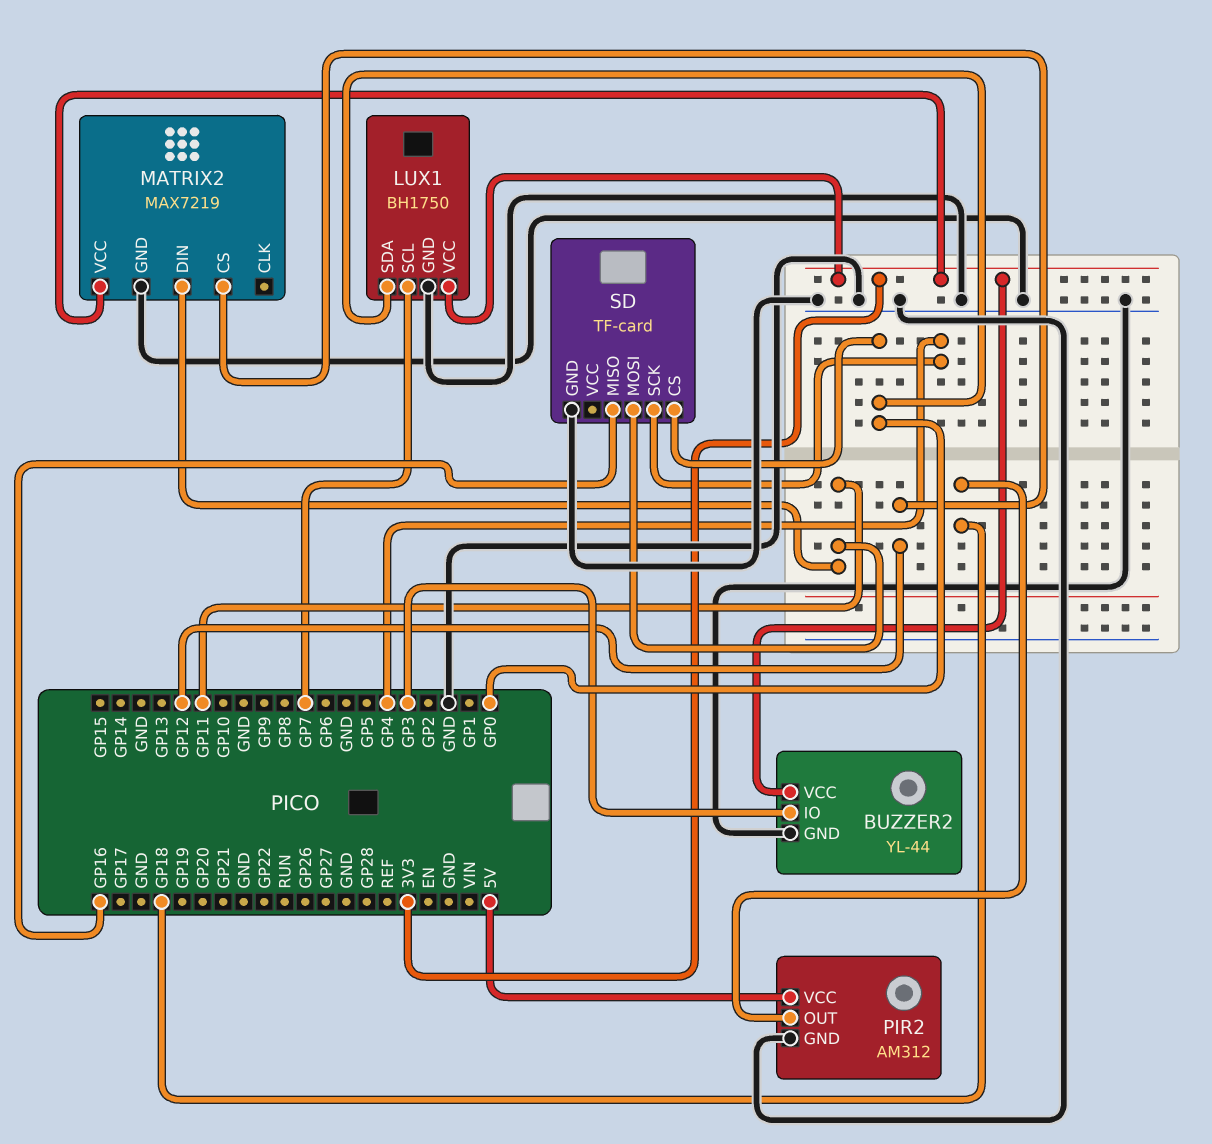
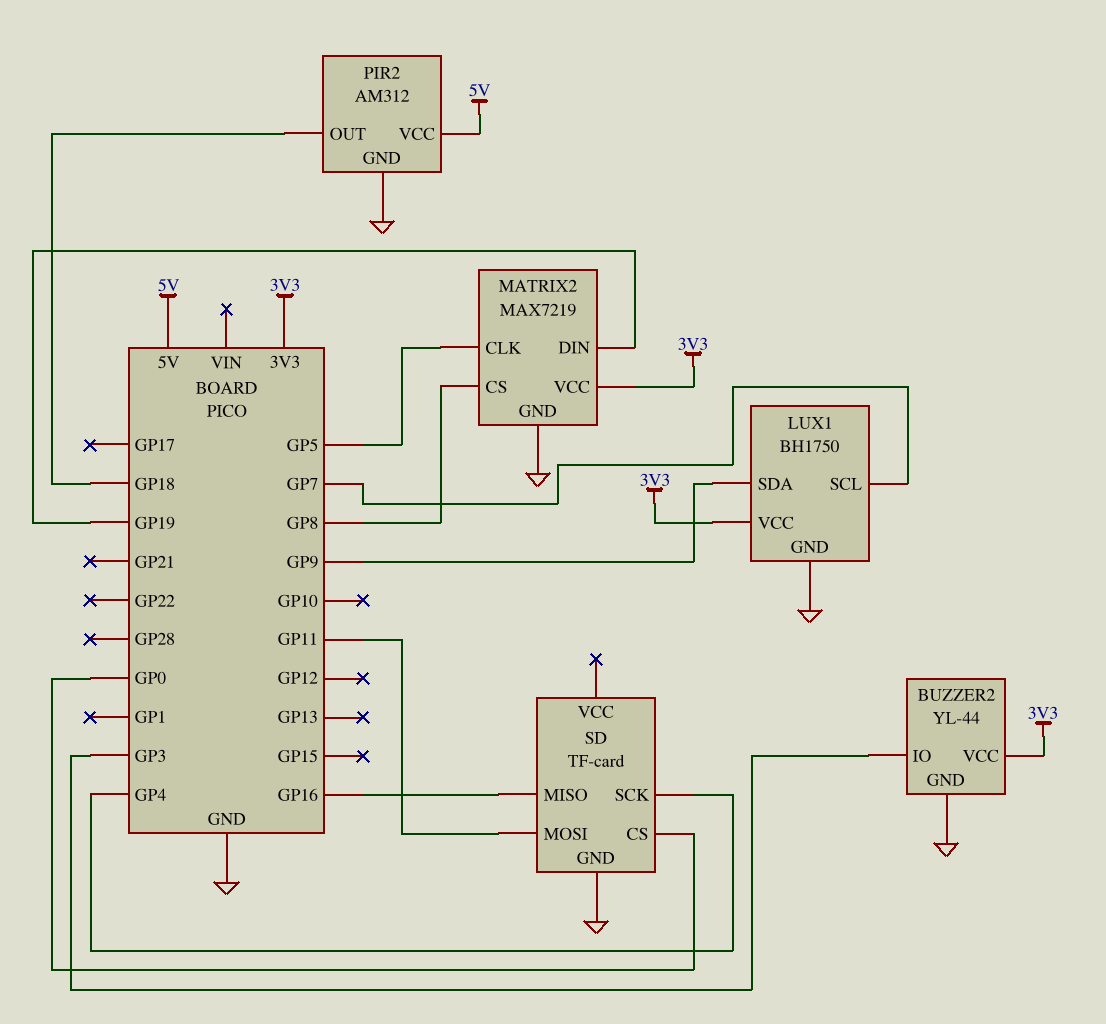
LUX1 pin SDA: GP0 -> GP9
MATRIX2 pin CLK: none -> GP5
MATRIX2 pin CS: GP12 -> GP8
MATRIX2 pin DIN: GP11 -> GP19

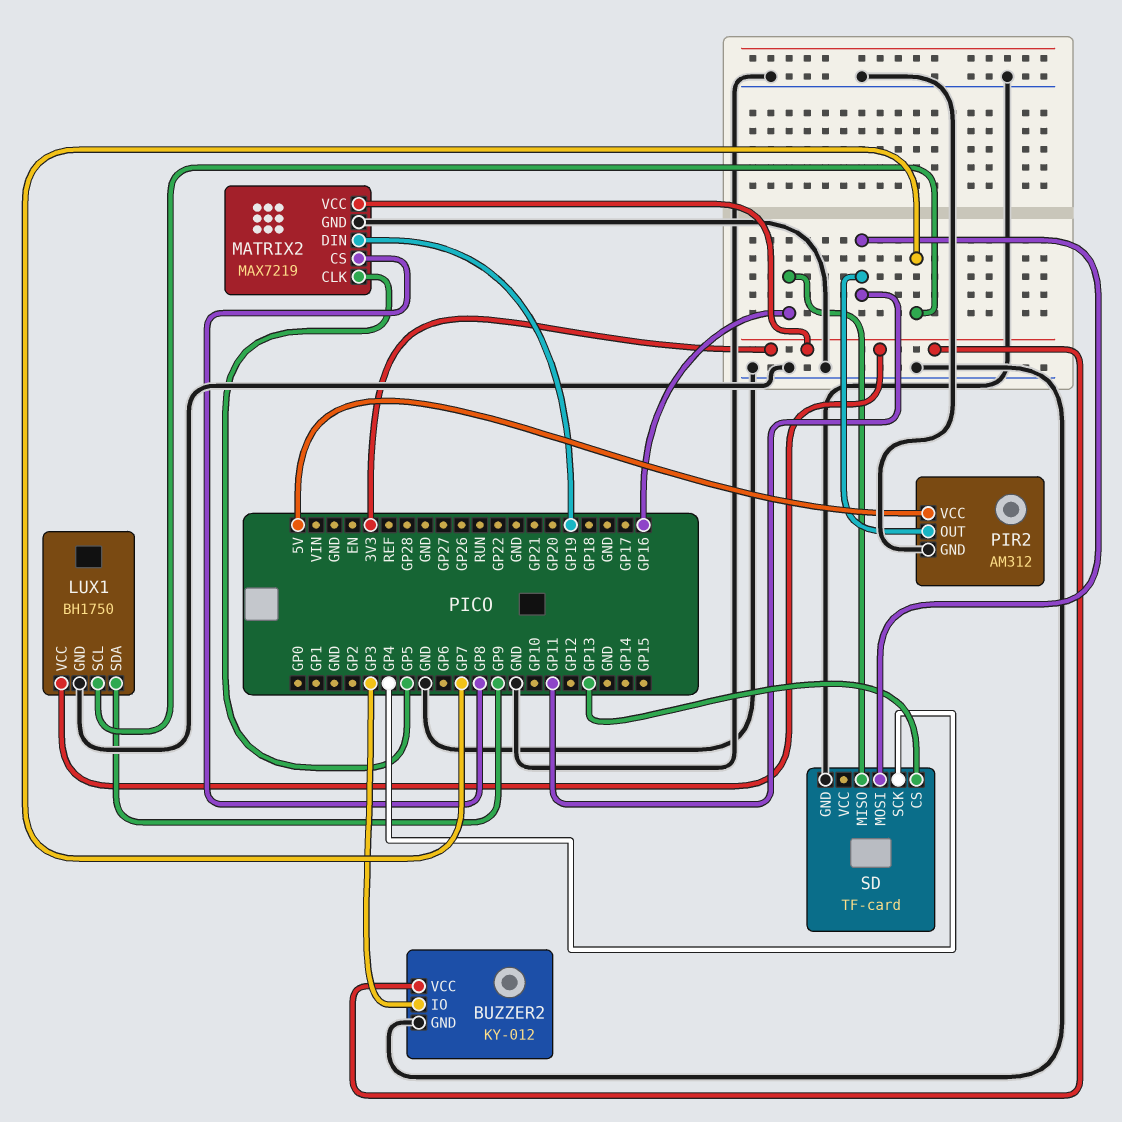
BUZZER2: YL-44 -> KY-012
PIR2 pin OUT: GP18 -> GP11
SD pin CS: GP0 -> GP13

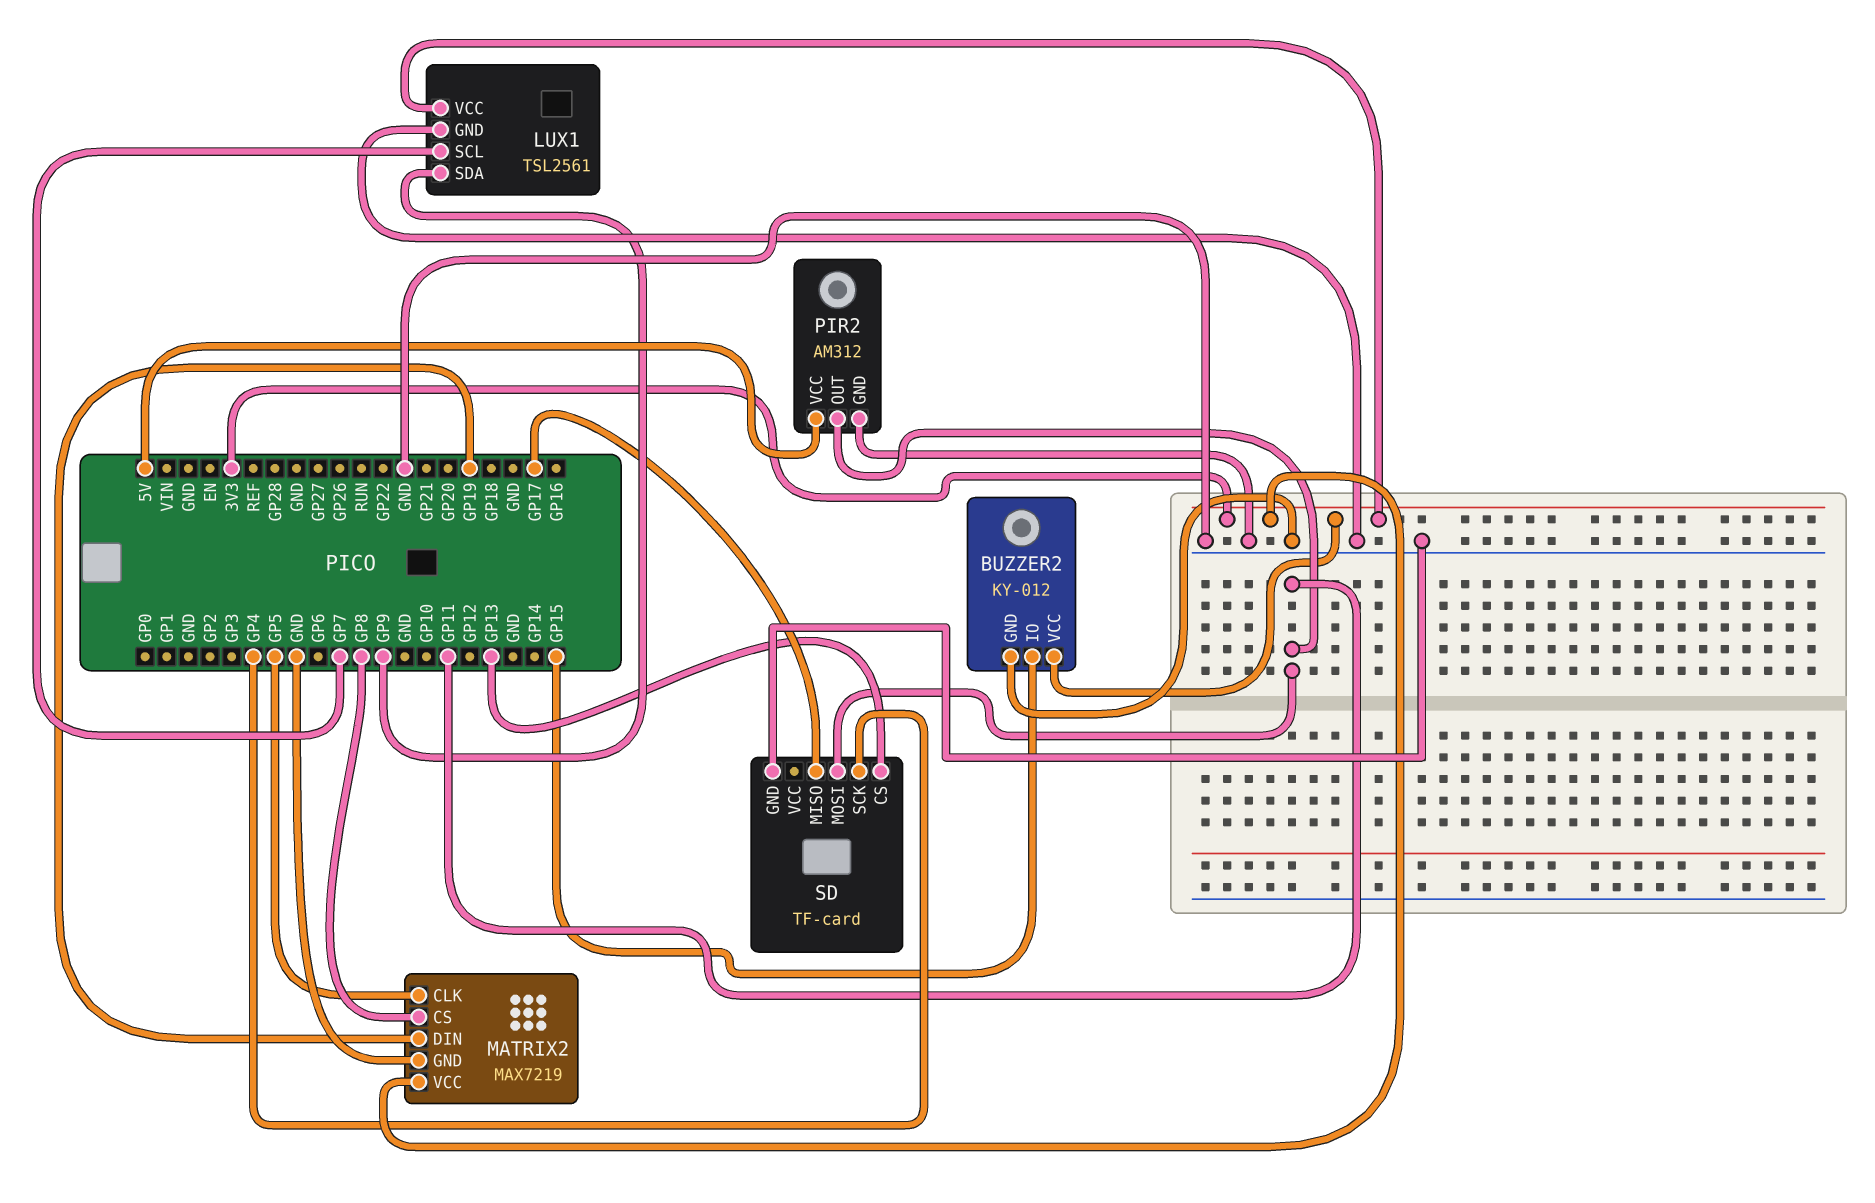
BUZZER2 pin IO: GP3 -> GP15
LUX1: BH1750 -> TSL2561
SD pin MISO: GP16 -> GP17

